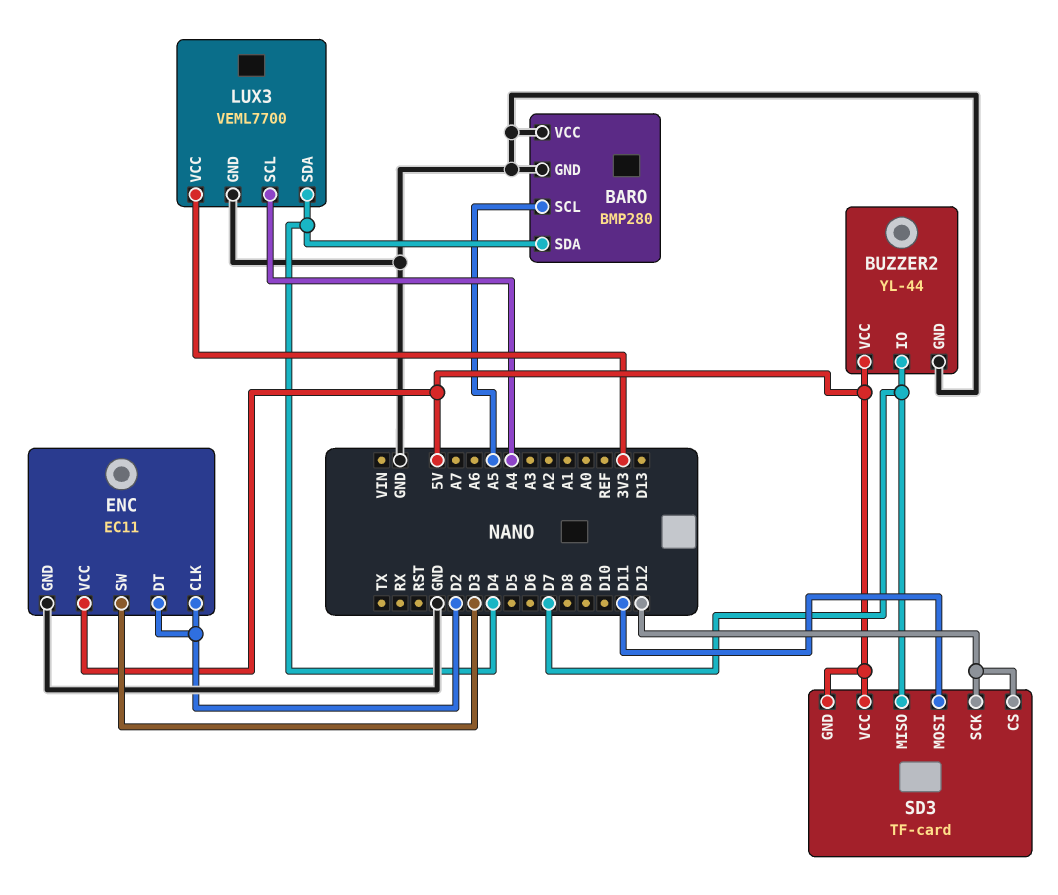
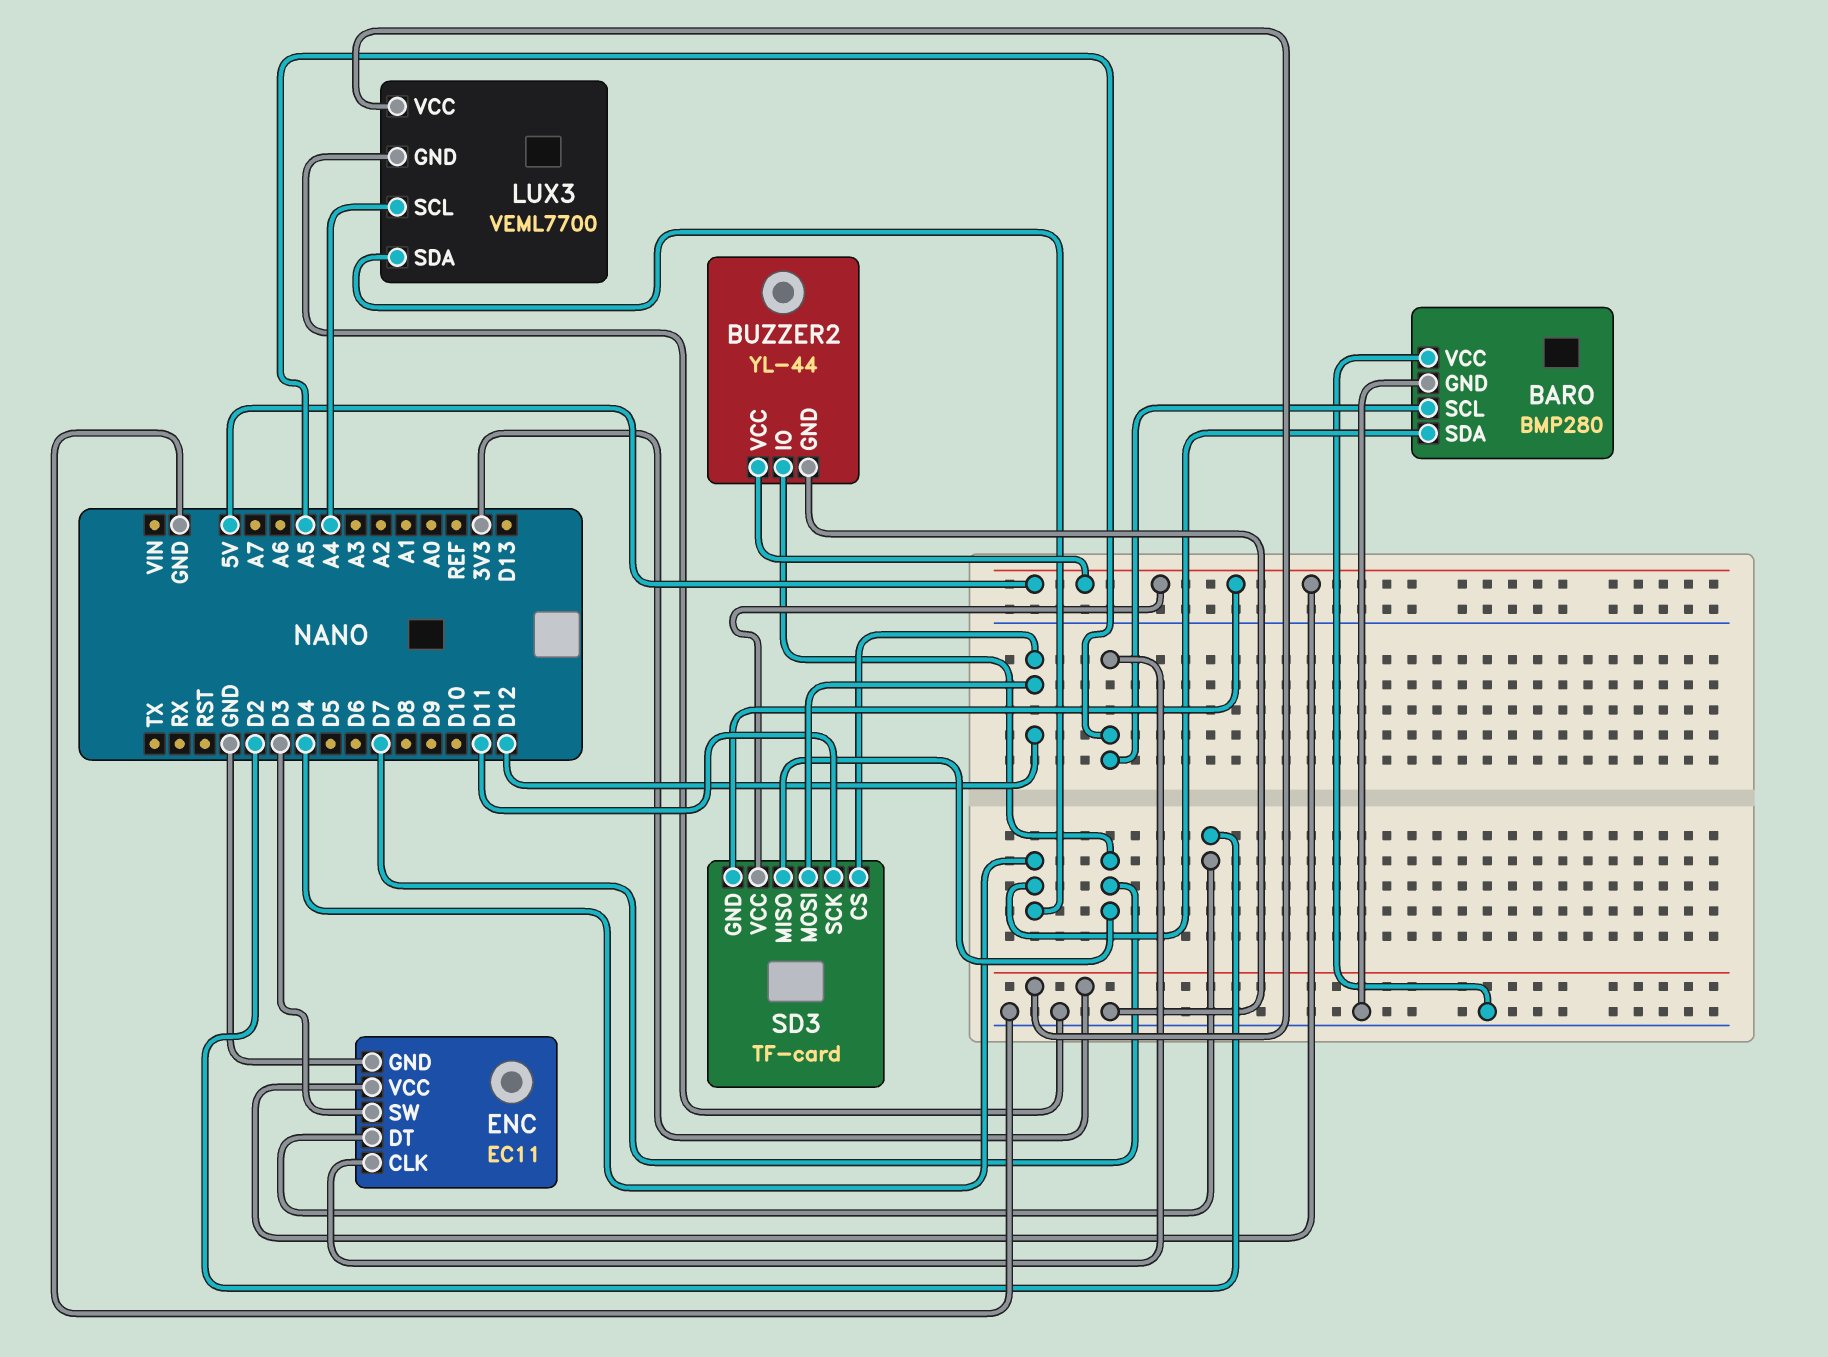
ENC pin CLK: D2 -> A5
SD3 pin MOSI: D11 -> D12
SD3 pin SCK: D12 -> D11

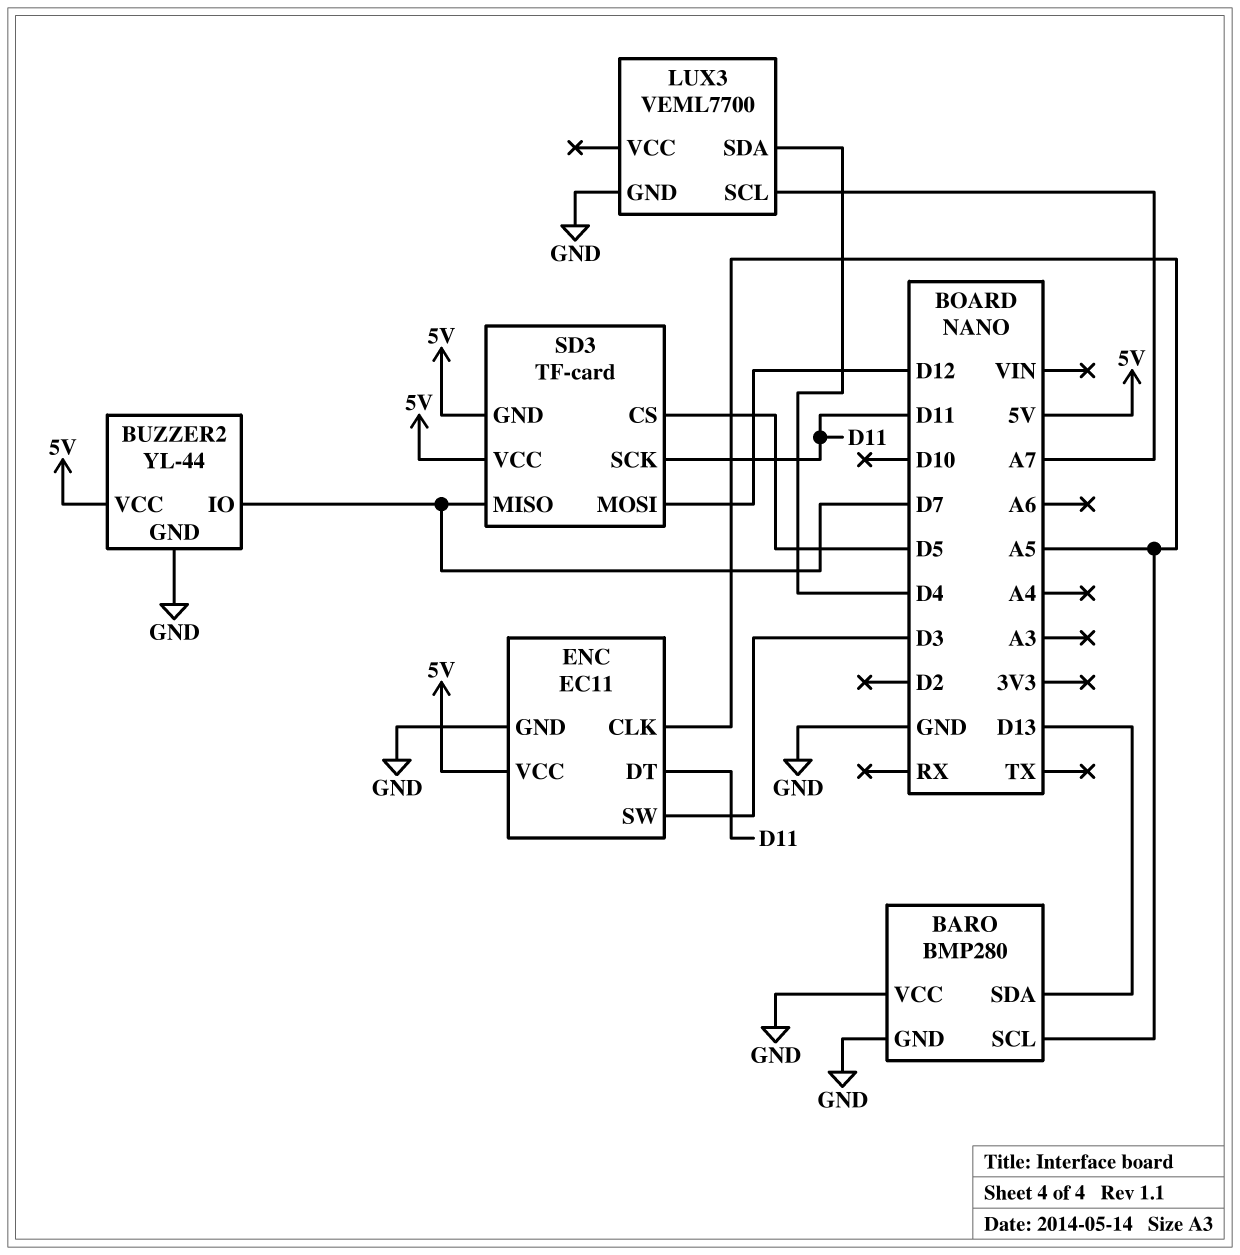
BARO pin SDA: D4 -> D13
ENC pin DT: D2 -> D11
LUX3 pin SCL: A4 -> A7
LUX3 pin VCC: 3V3 -> none
SD3 pin CS: D12 -> D5

